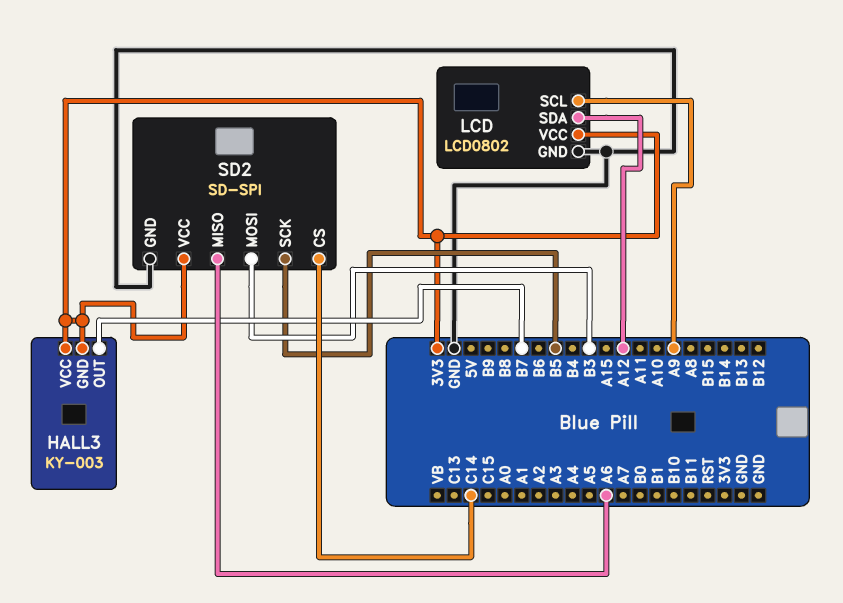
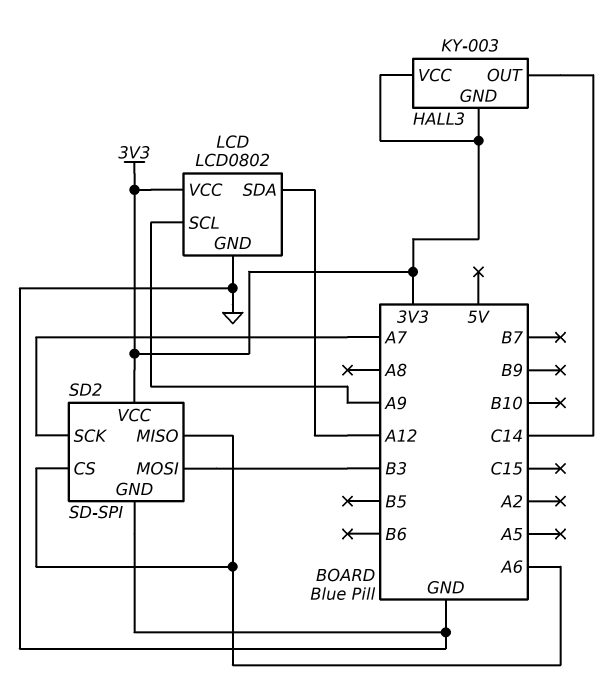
HALL3 pin OUT: B7 -> C14
SD2 pin CS: C14 -> A6
SD2 pin SCK: B5 -> A7

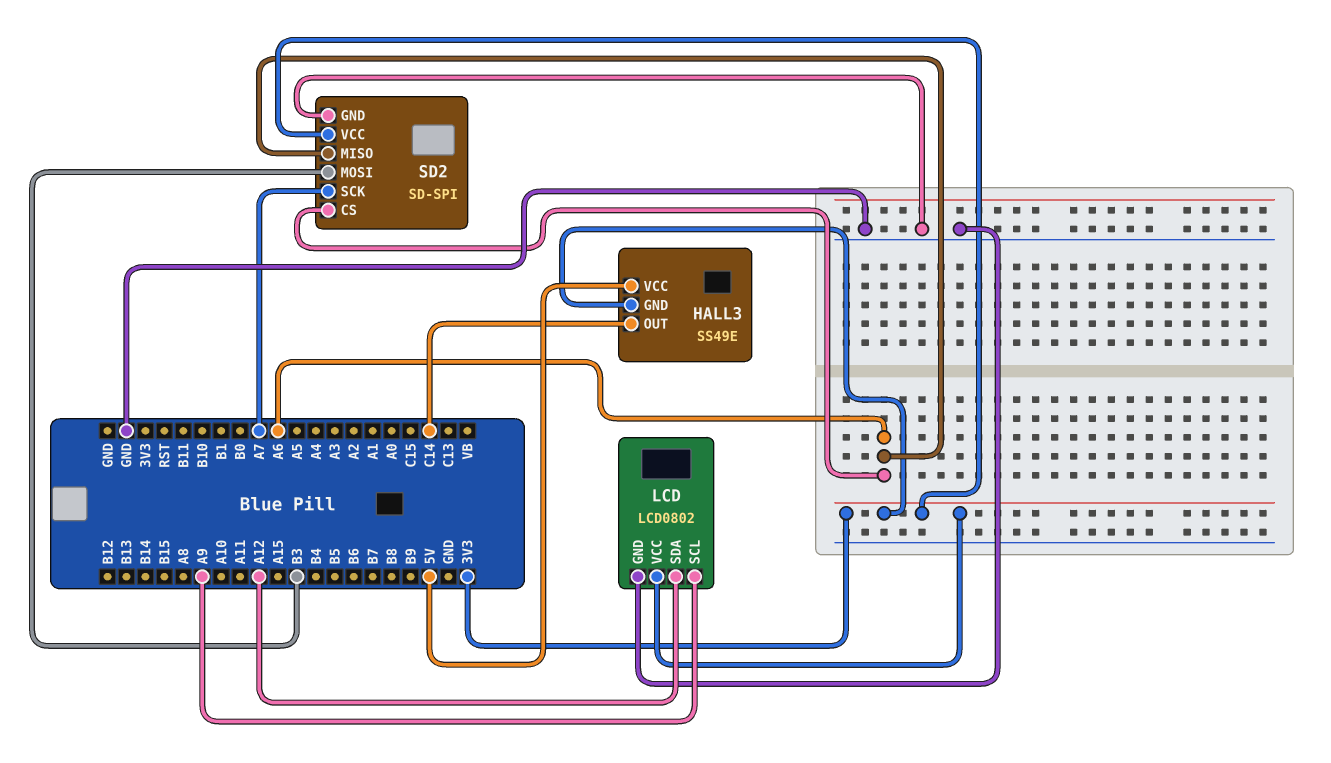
HALL3: KY-003 -> SS49E
HALL3 pin VCC: 3V3 -> 5V

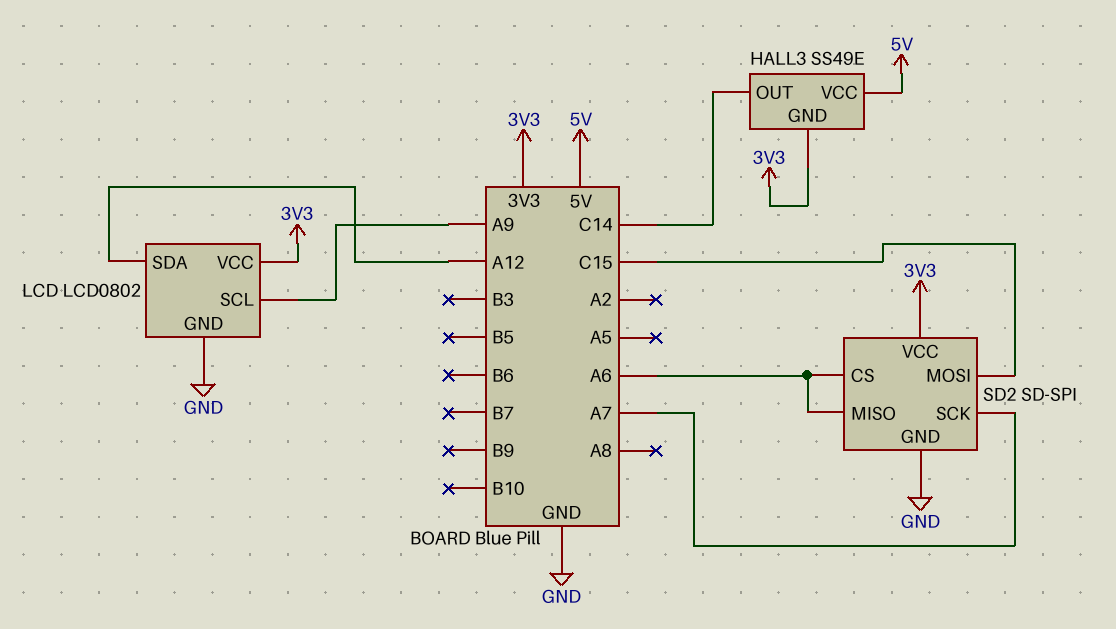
SD2 pin MOSI: B3 -> C15

